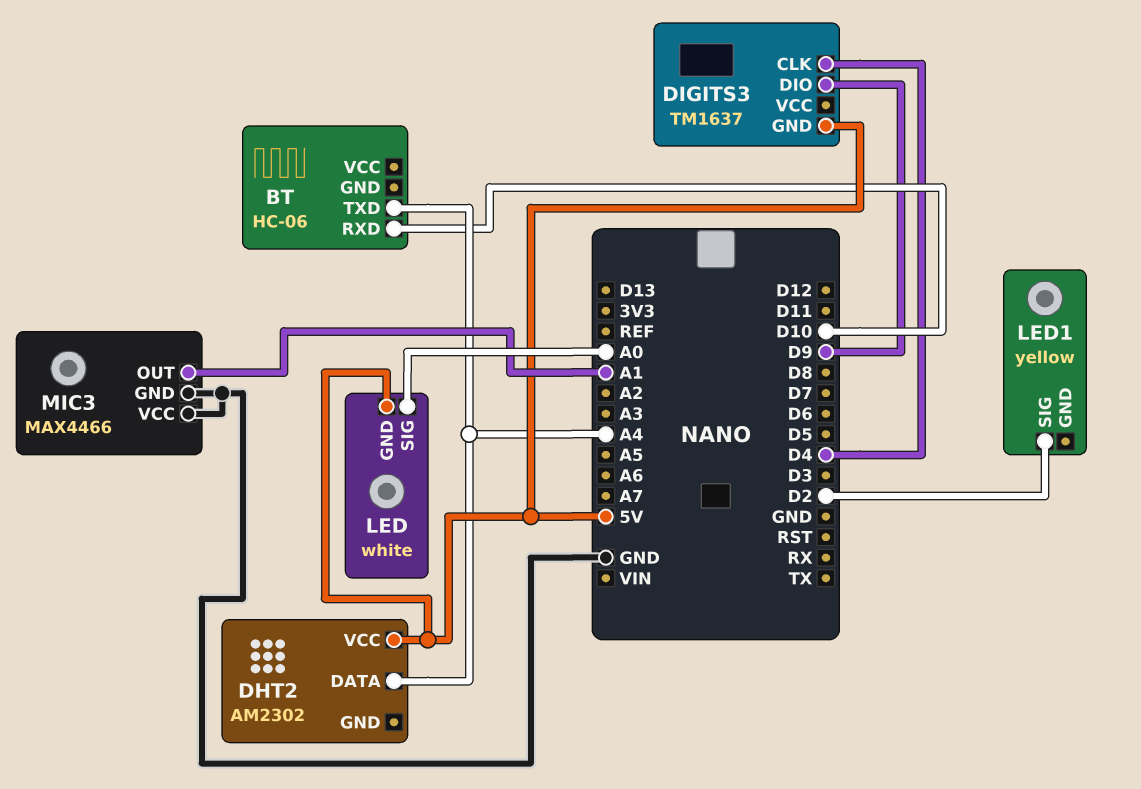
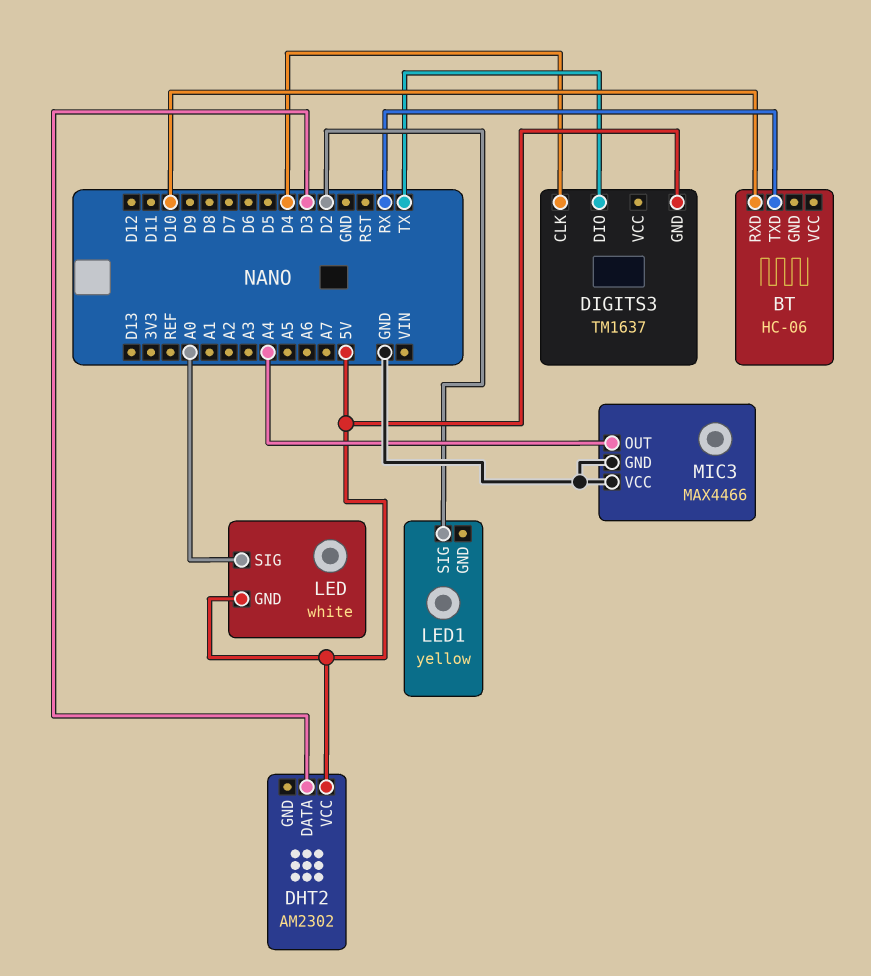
BT pin TXD: A4 -> RX
DHT2 pin DATA: A4 -> D3
DIGITS3 pin DIO: D9 -> TX
MIC3 pin OUT: A1 -> A4

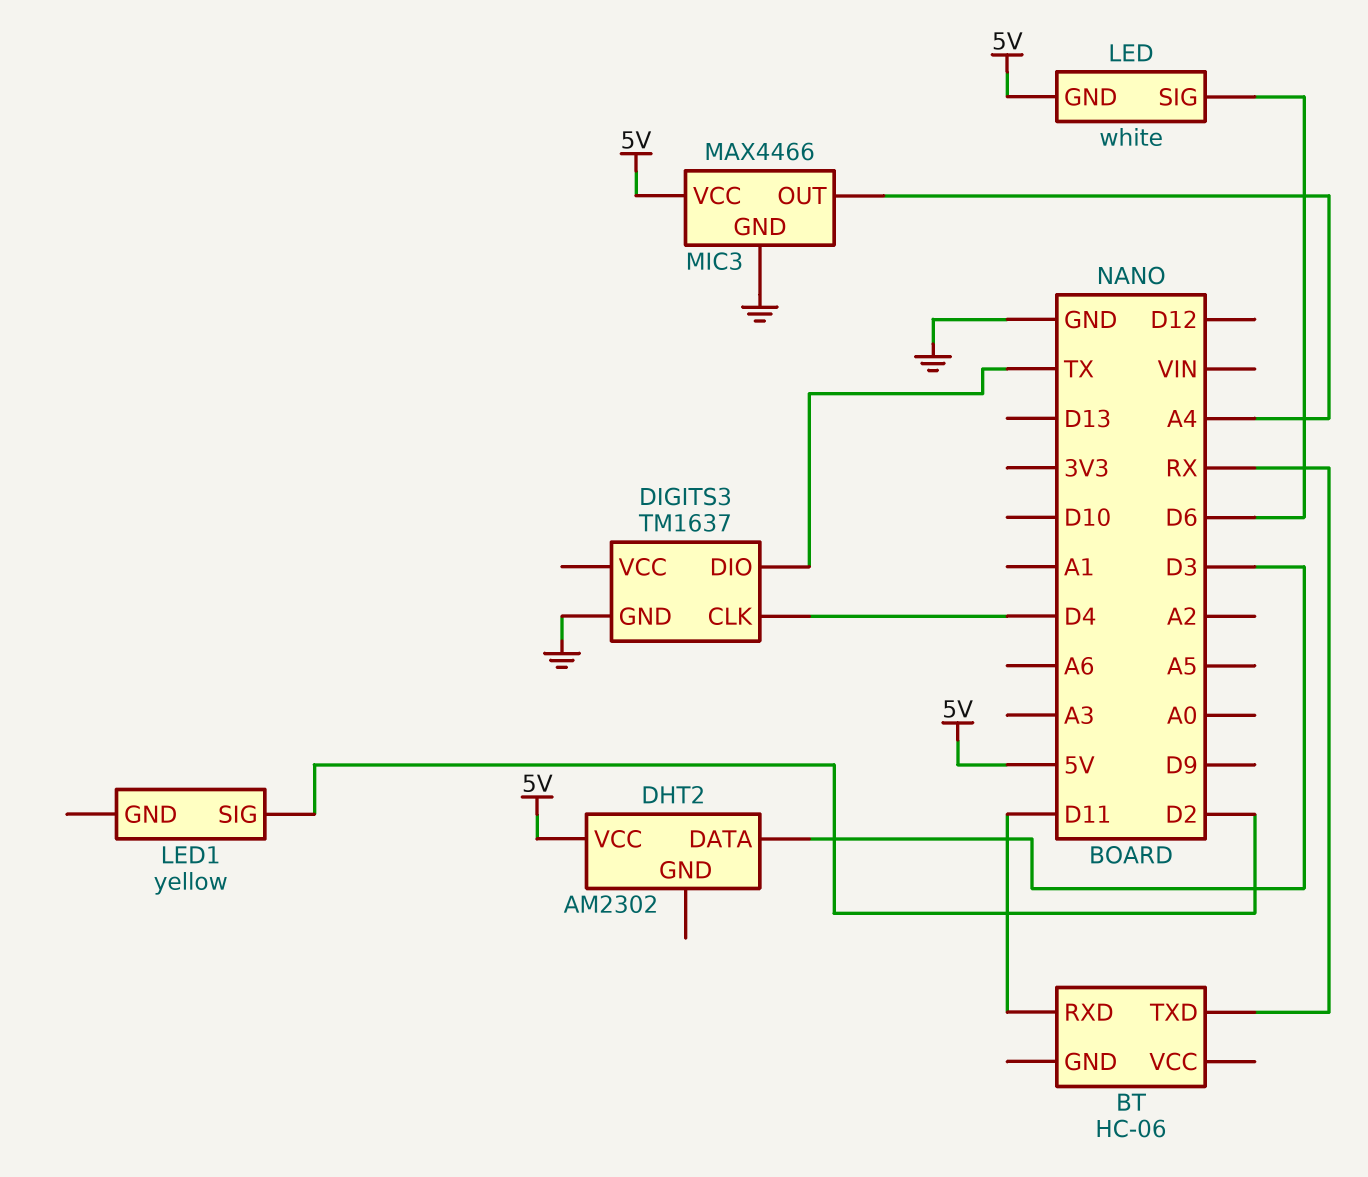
BT pin RXD: D10 -> D11
DIGITS3 pin GND: 5V -> GND
LED pin SIG: A0 -> D6
MIC3 pin VCC: GND -> 5V

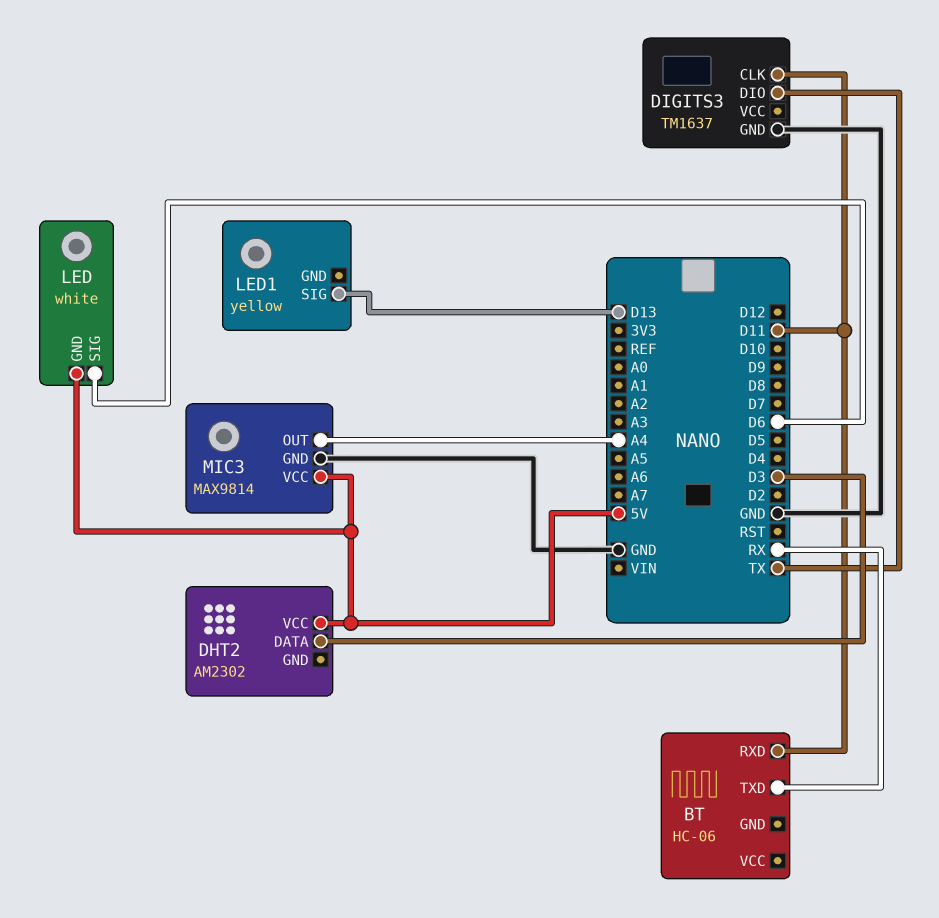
DIGITS3 pin CLK: D4 -> D11
LED1 pin SIG: D2 -> D13
MIC3: MAX4466 -> MAX9814

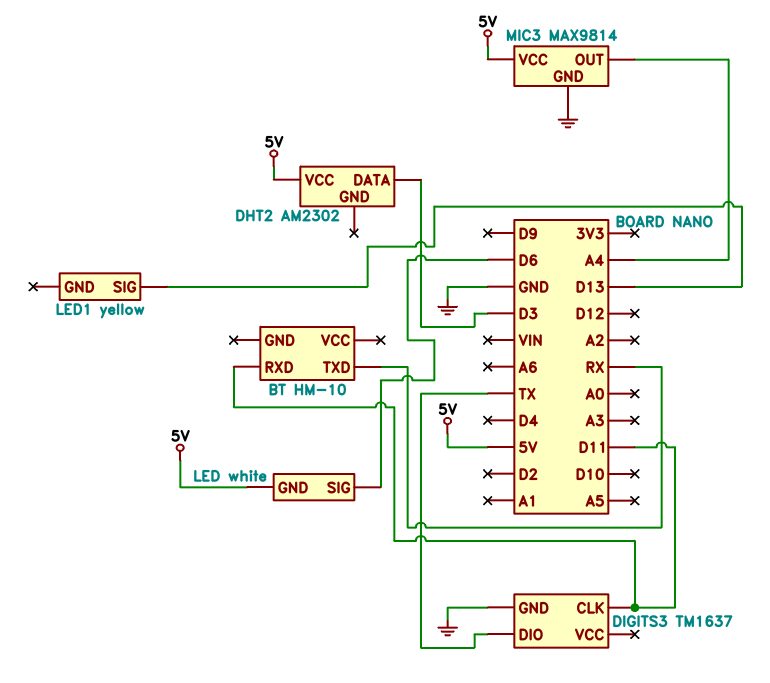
BT: HC-06 -> HM-10

